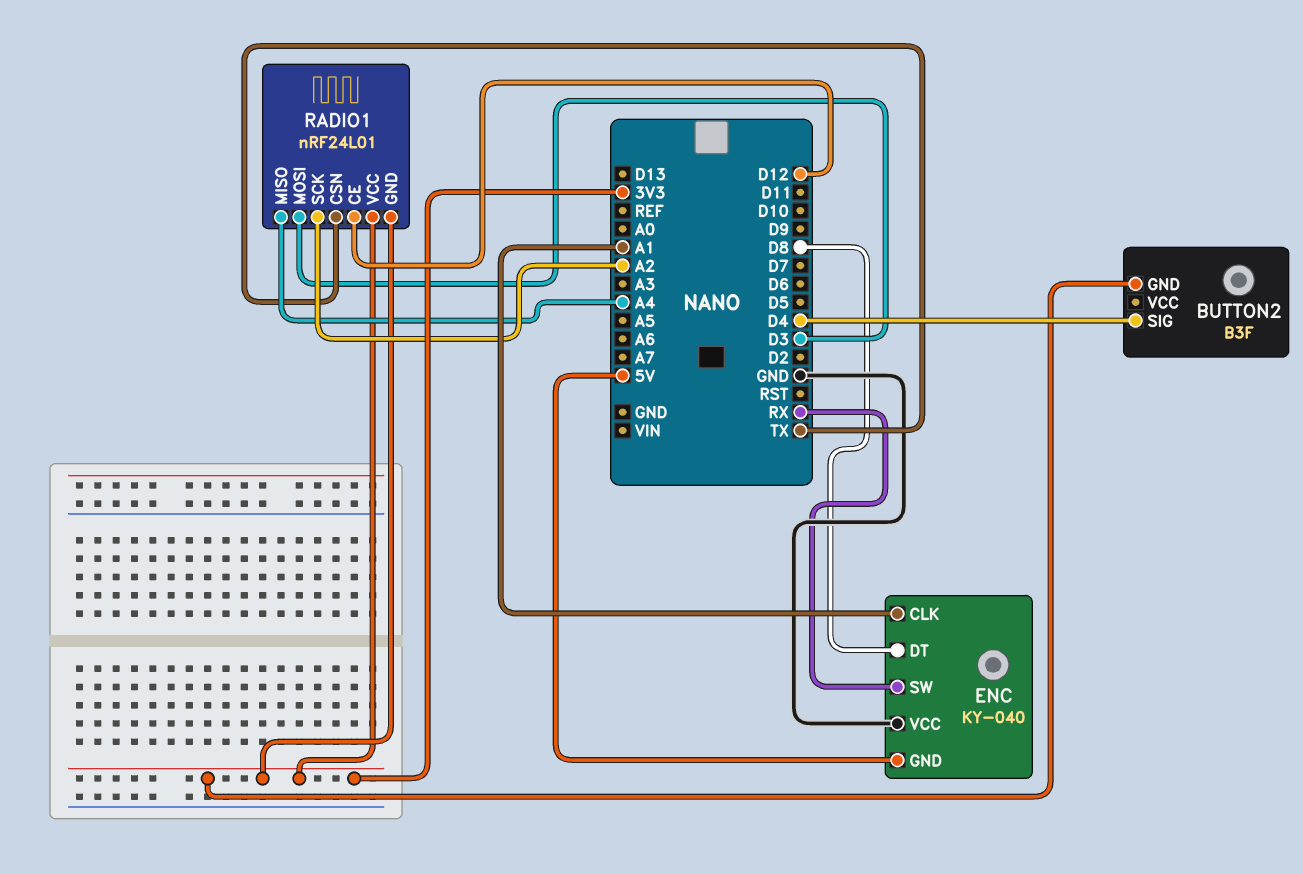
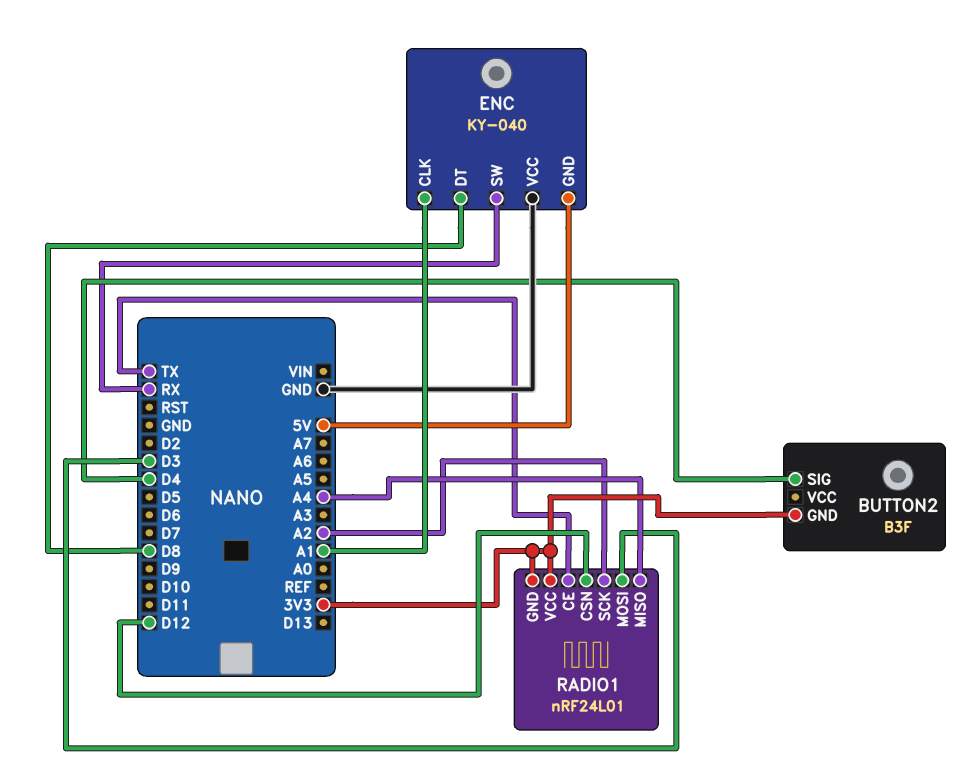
RADIO1 pin CE: D12 -> TX
RADIO1 pin CSN: TX -> D12

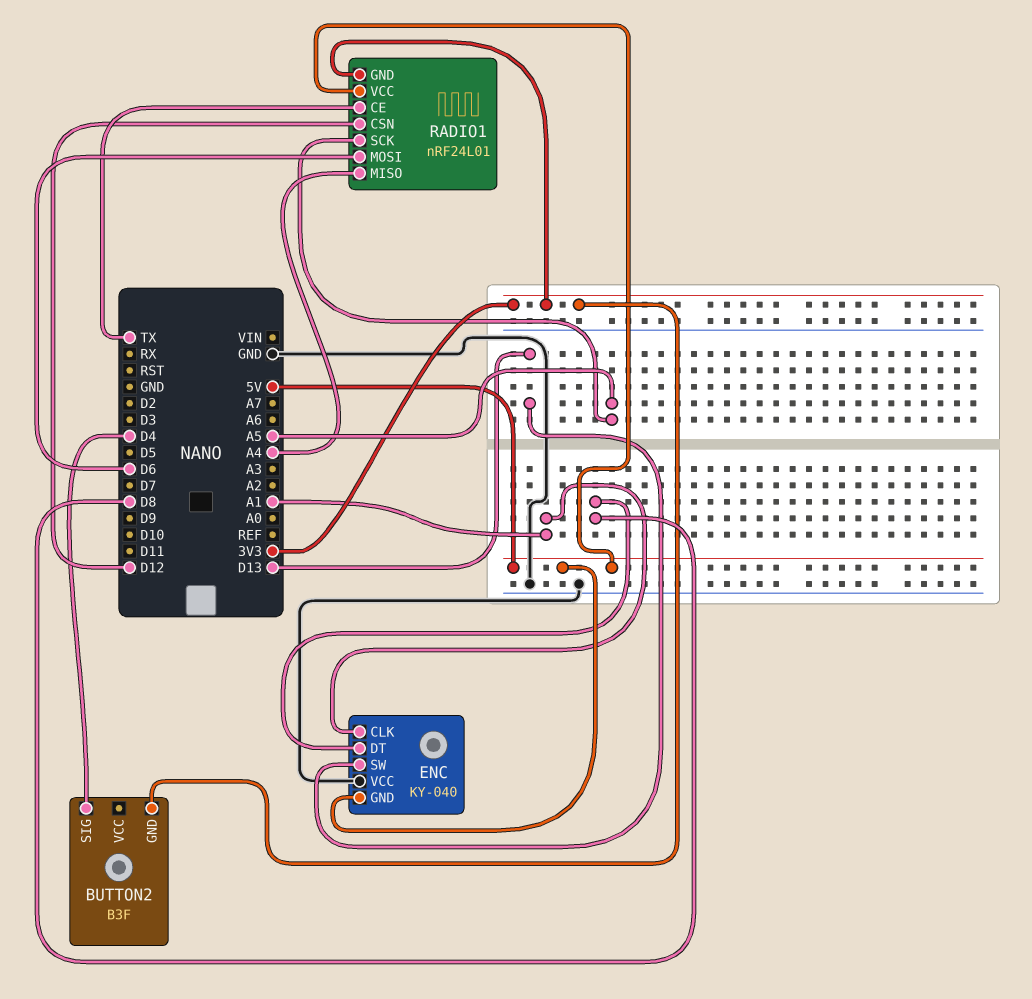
ENC pin SW: RX -> D13
RADIO1 pin MOSI: D3 -> D6
RADIO1 pin SCK: A2 -> A5
RADIO1 pin VCC: 3V3 -> 5V

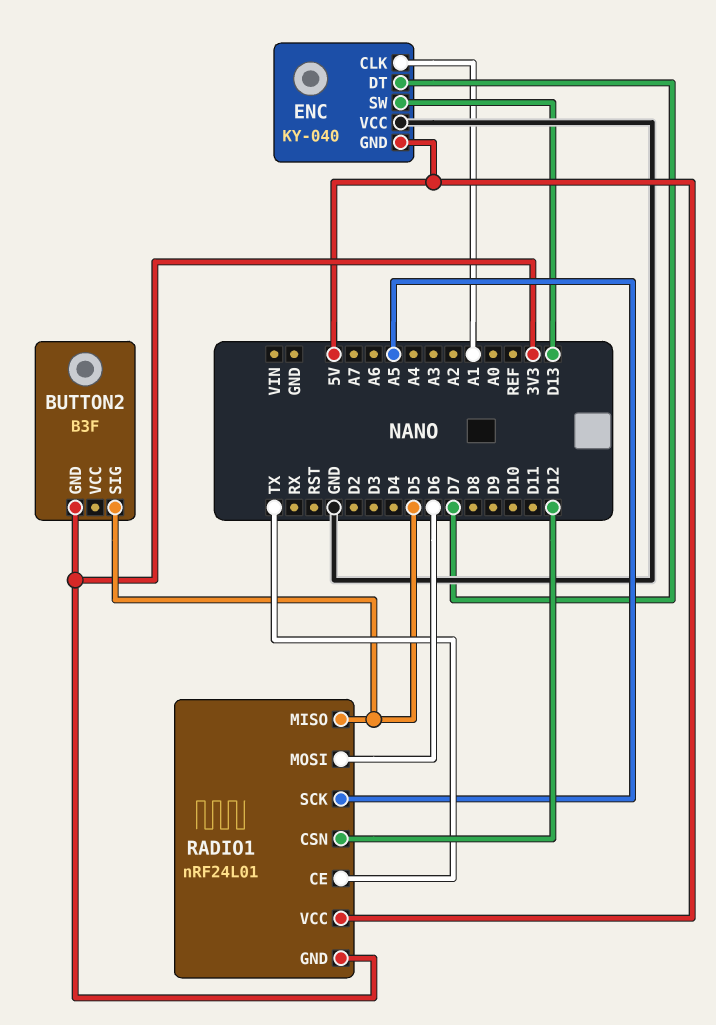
BUTTON2 pin SIG: D4 -> D5
ENC pin DT: D8 -> D7
RADIO1 pin MISO: A4 -> D5

